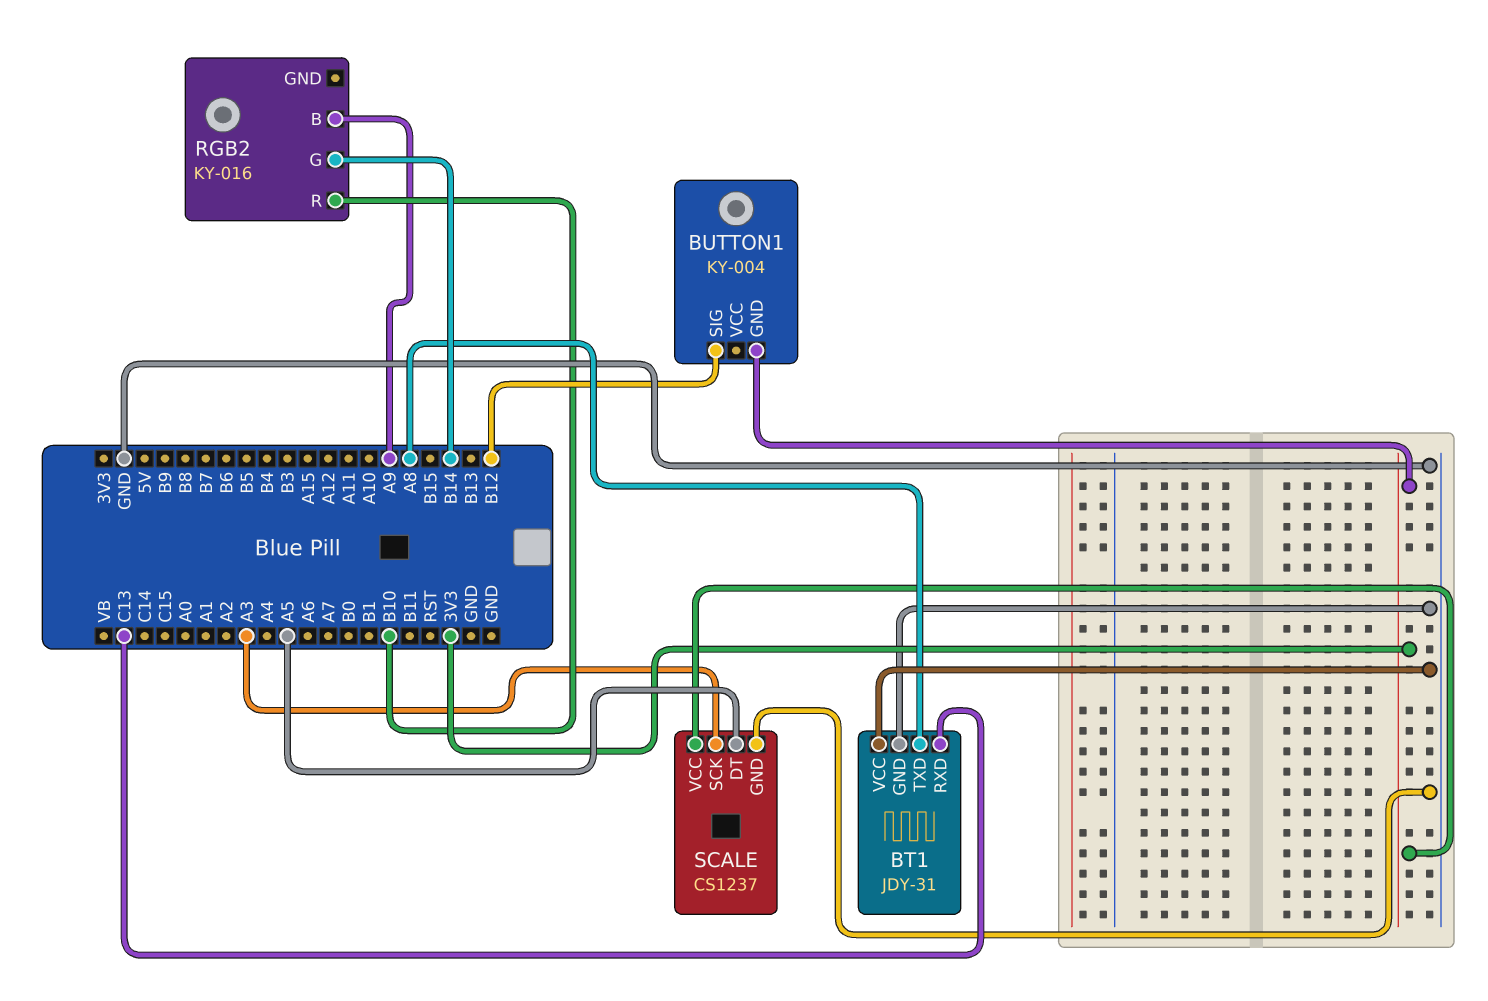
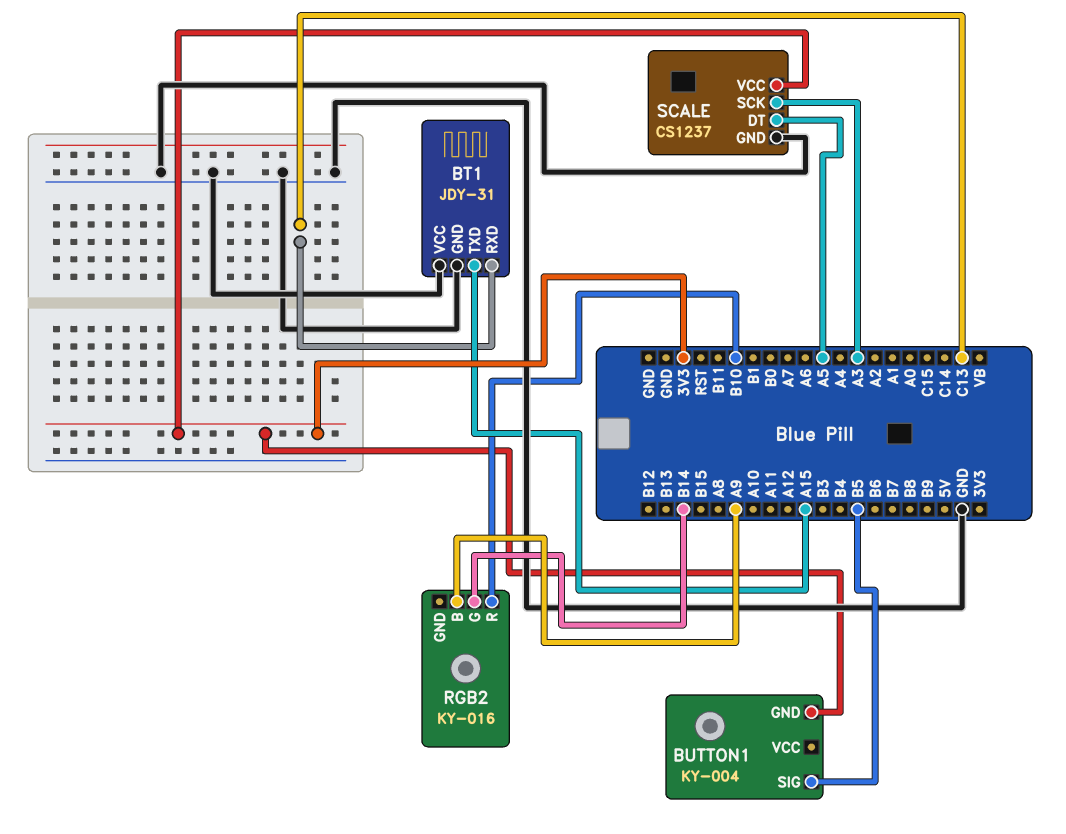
BT1 pin TXD: A8 -> A15
BUTTON1 pin SIG: B12 -> B5

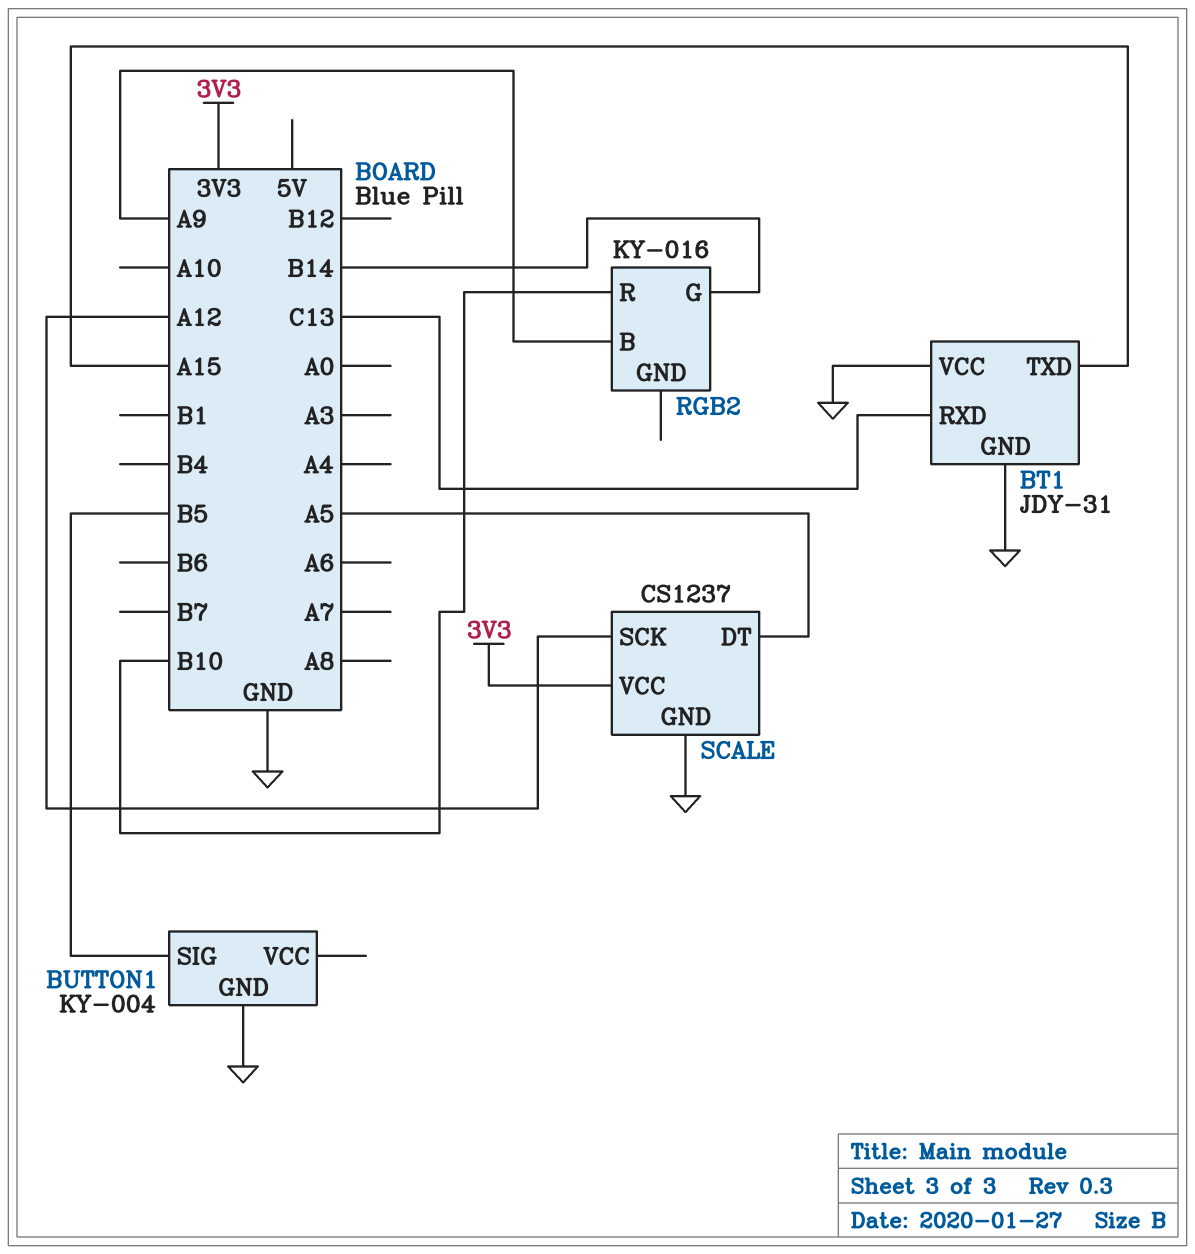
BUTTON1 pin GND: 3V3 -> GND
SCALE pin SCK: A3 -> A12

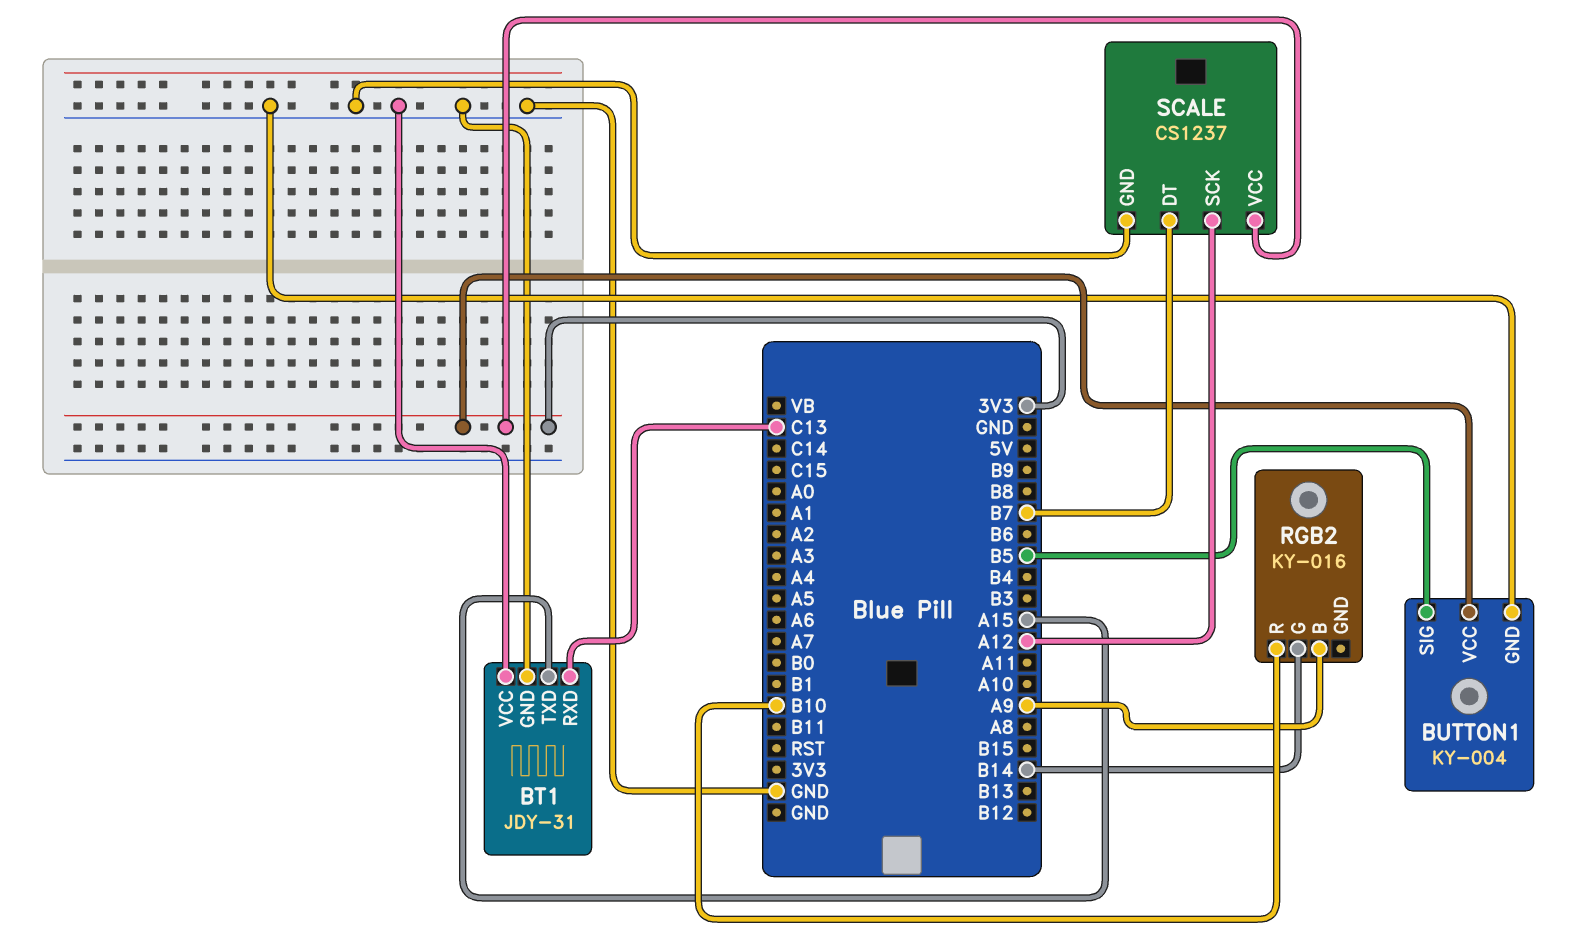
BUTTON1 pin VCC: none -> 3V3
SCALE pin DT: A5 -> B7

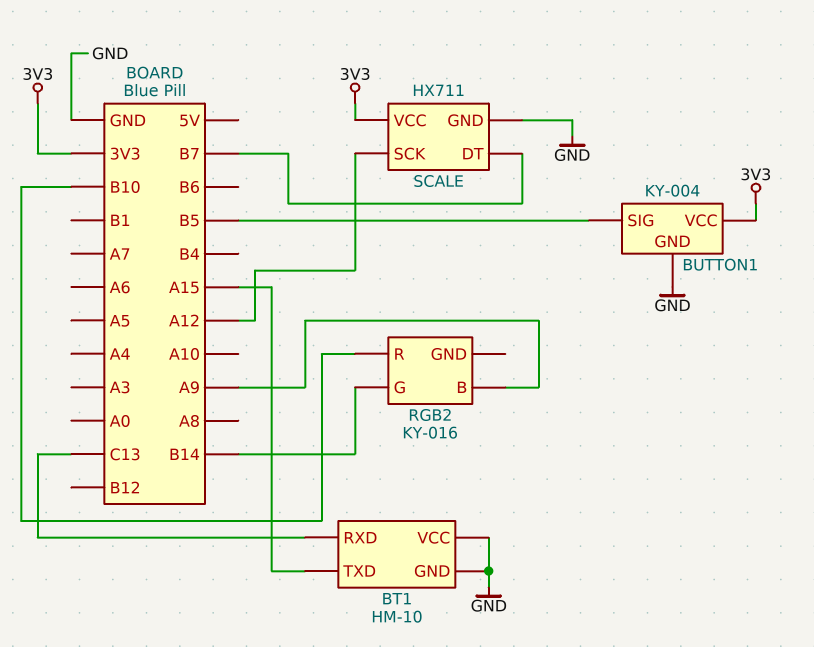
BT1: JDY-31 -> HM-10
SCALE: CS1237 -> HX711

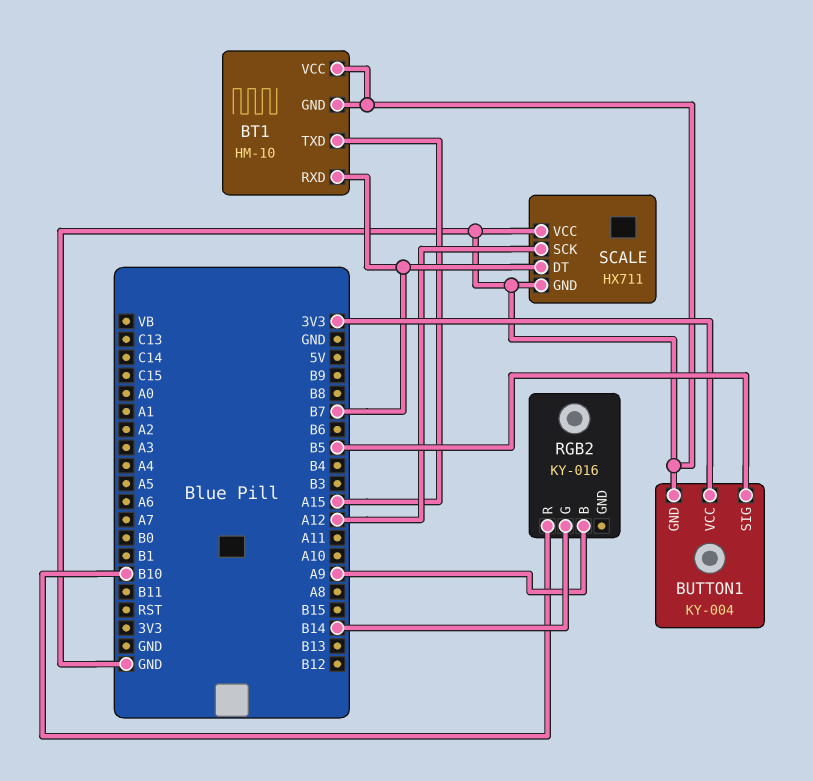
BT1 pin RXD: C13 -> B7
SCALE pin VCC: 3V3 -> GND

